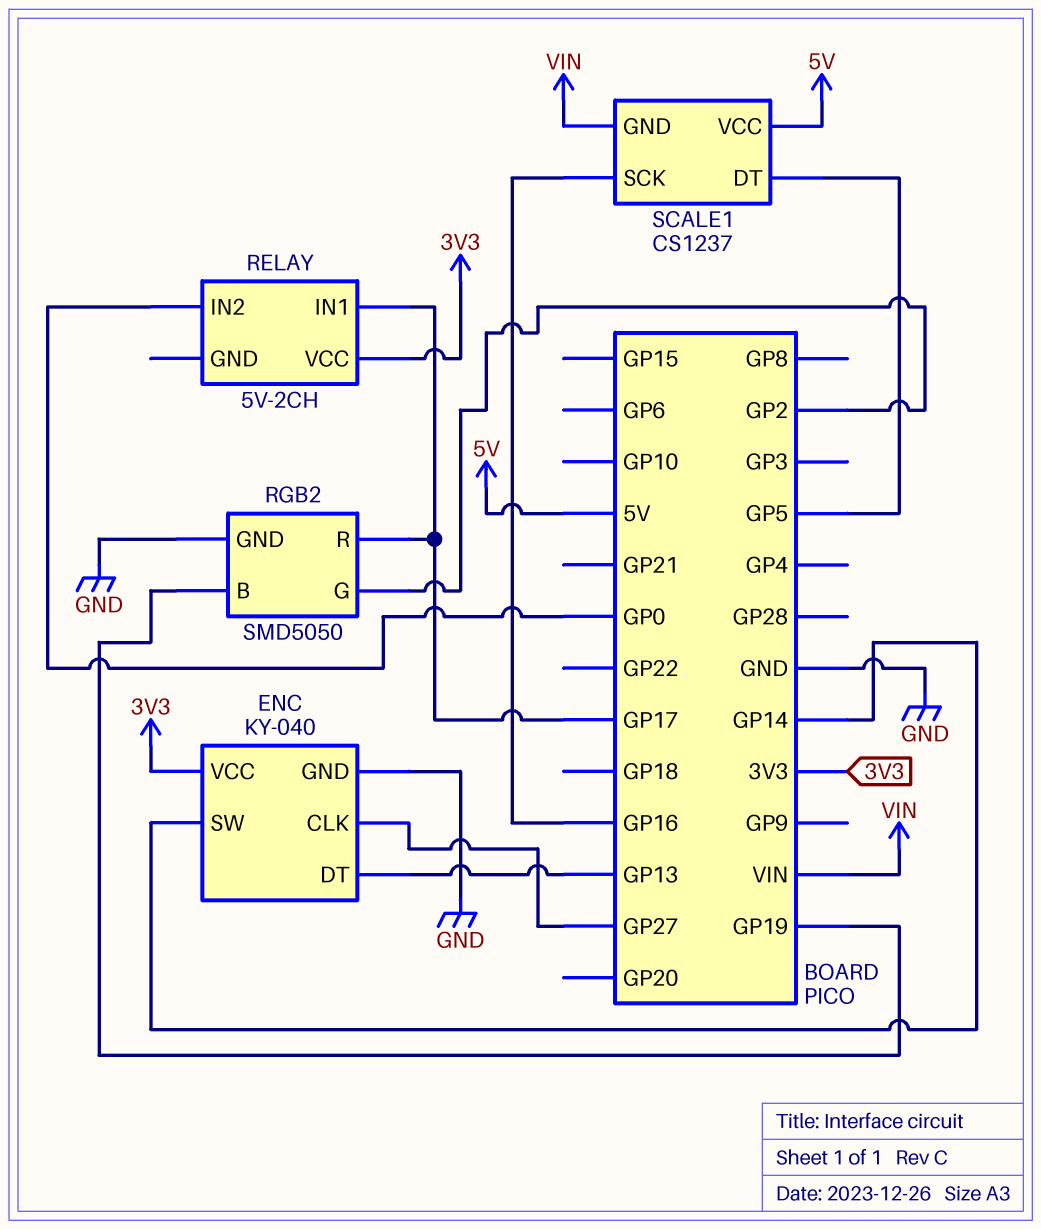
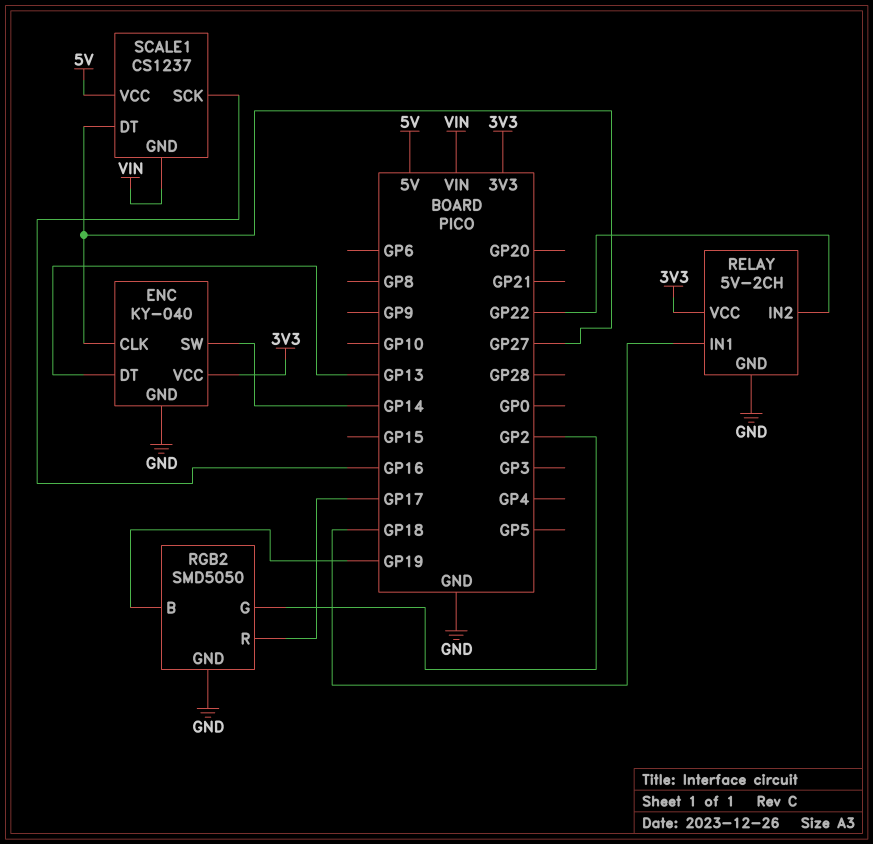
RELAY pin GND: none -> GND
RELAY pin IN1: GP17 -> GP18
RELAY pin IN2: GP0 -> GP22
SCALE1 pin DT: GP5 -> GP27

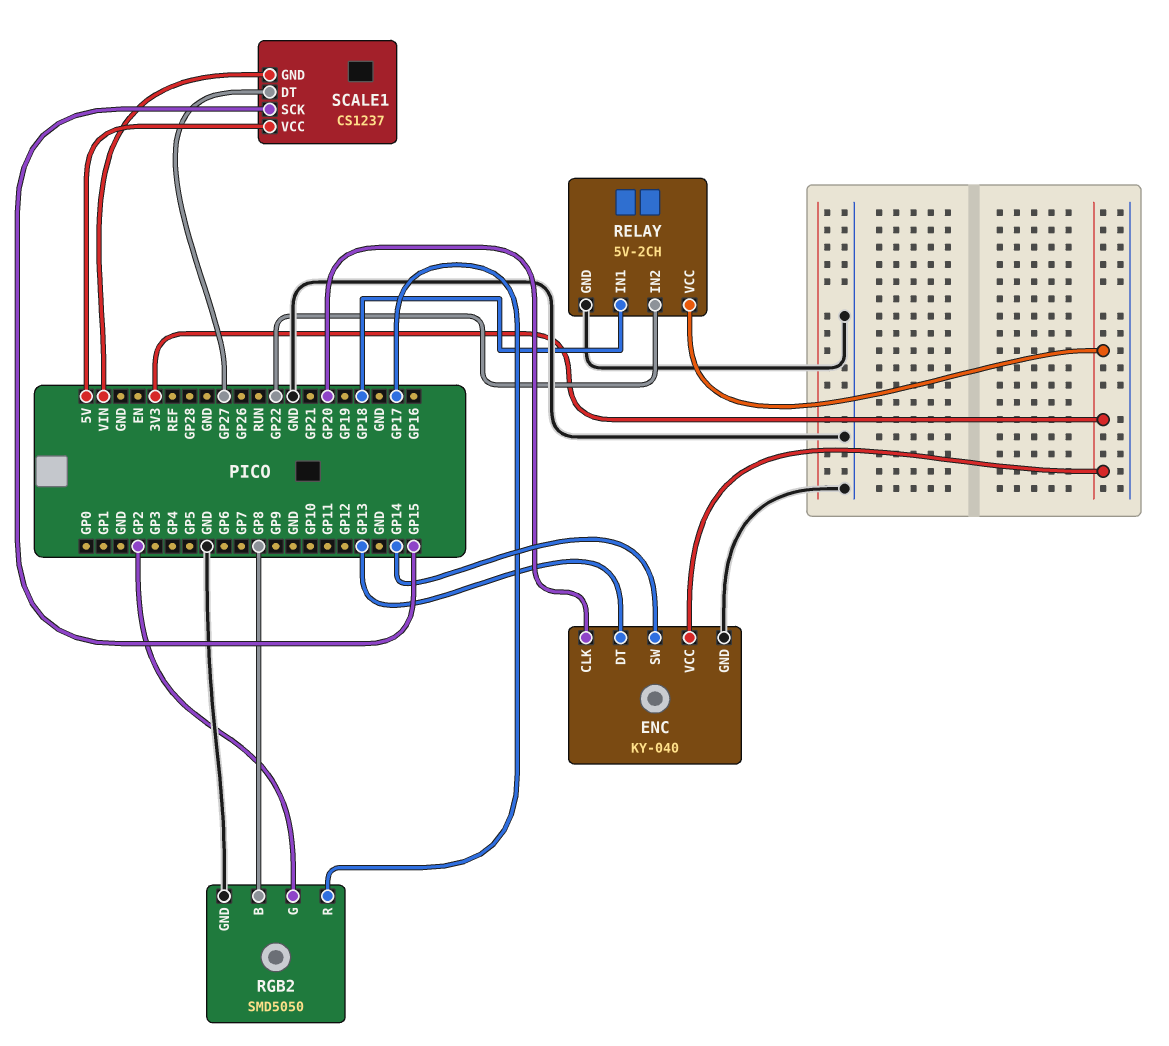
ENC pin CLK: GP27 -> GP20
RGB2 pin B: GP19 -> GP8
SCALE1 pin SCK: GP16 -> GP15

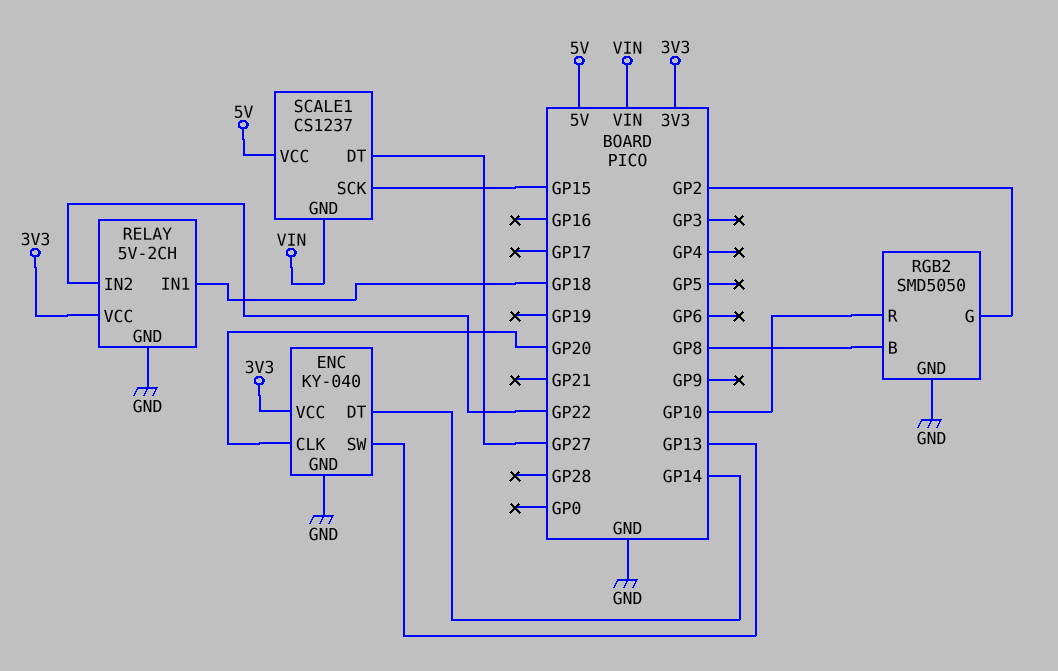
ENC pin DT: GP13 -> GP14
ENC pin SW: GP14 -> GP13
RGB2 pin R: GP17 -> GP10

